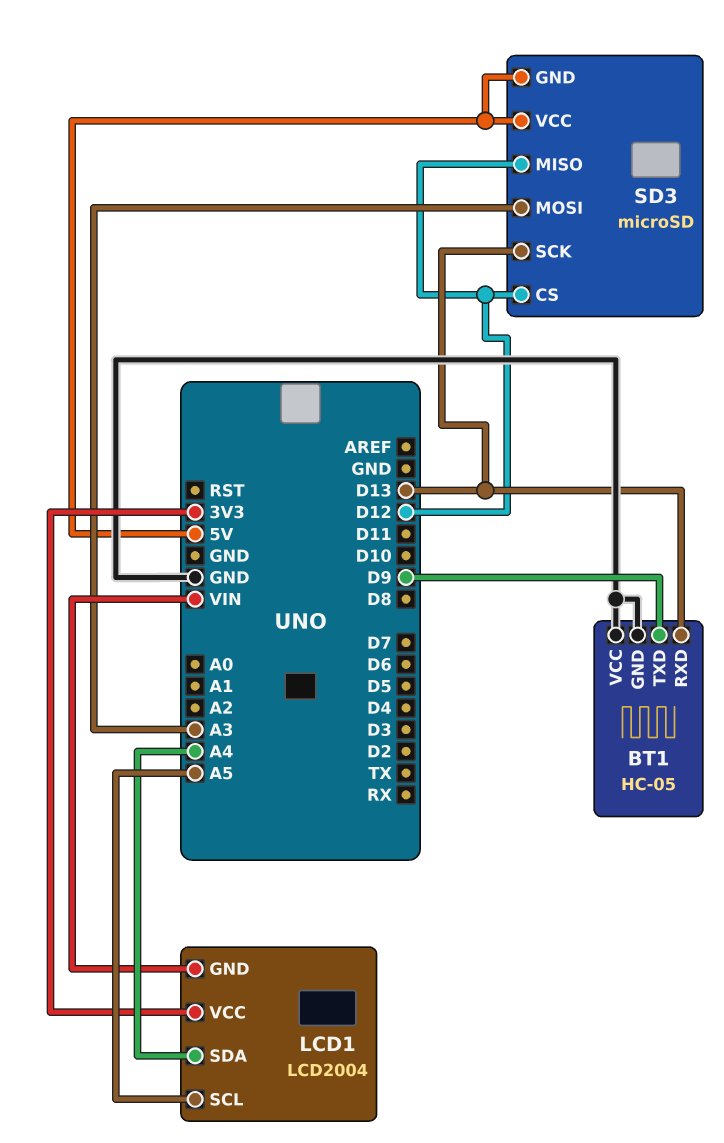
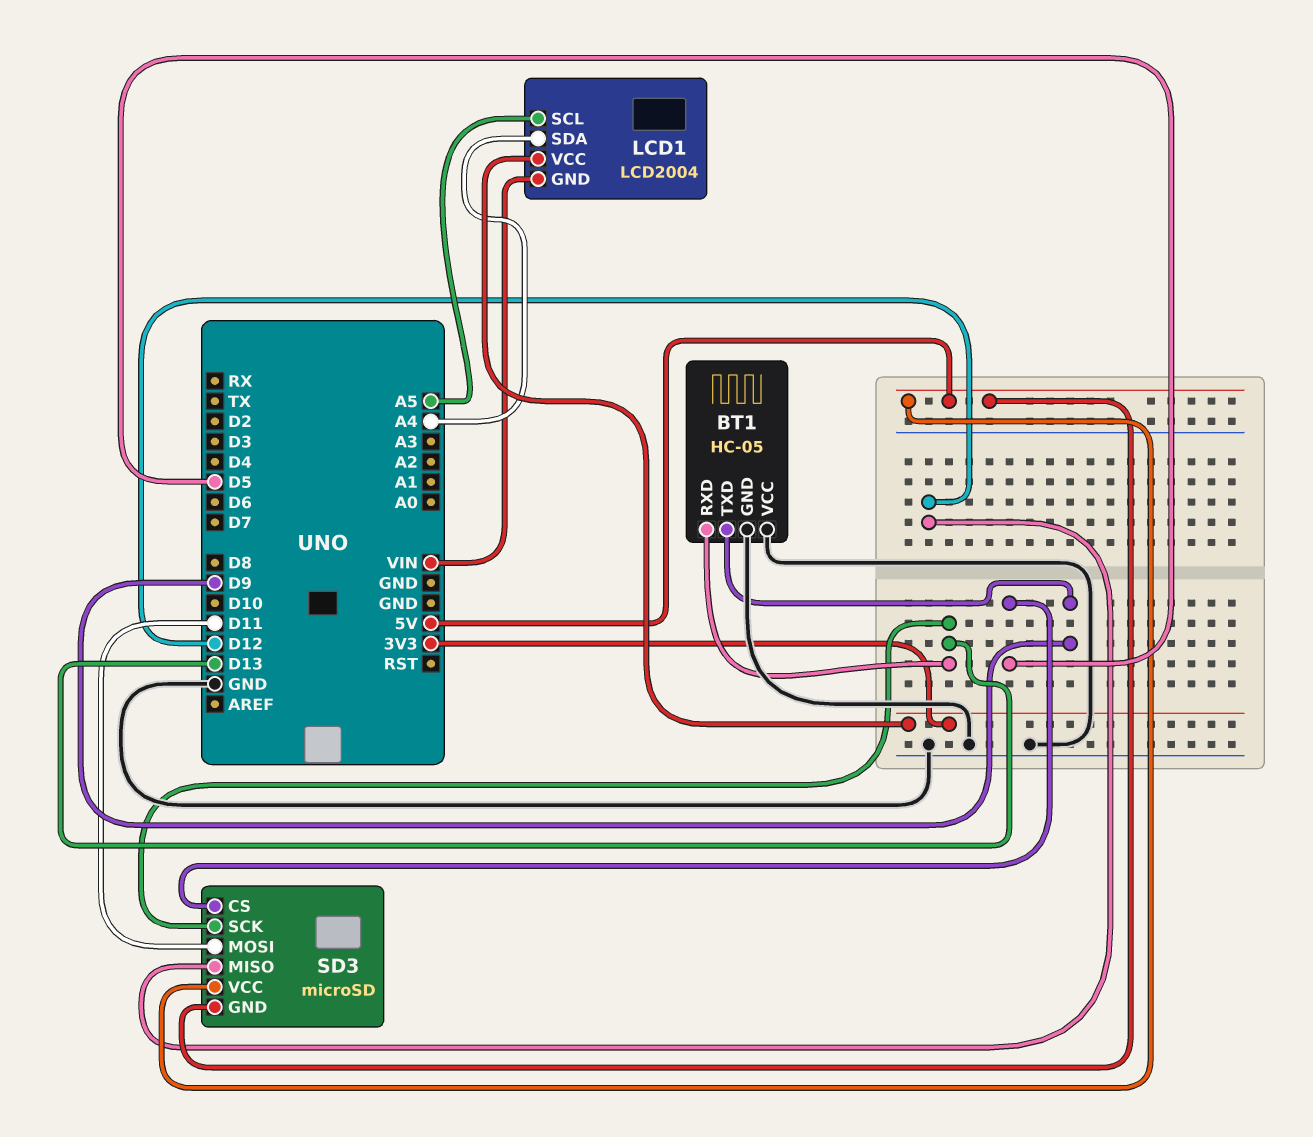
SD3 pin CS: D12 -> D5
SD3 pin MOSI: A3 -> D11

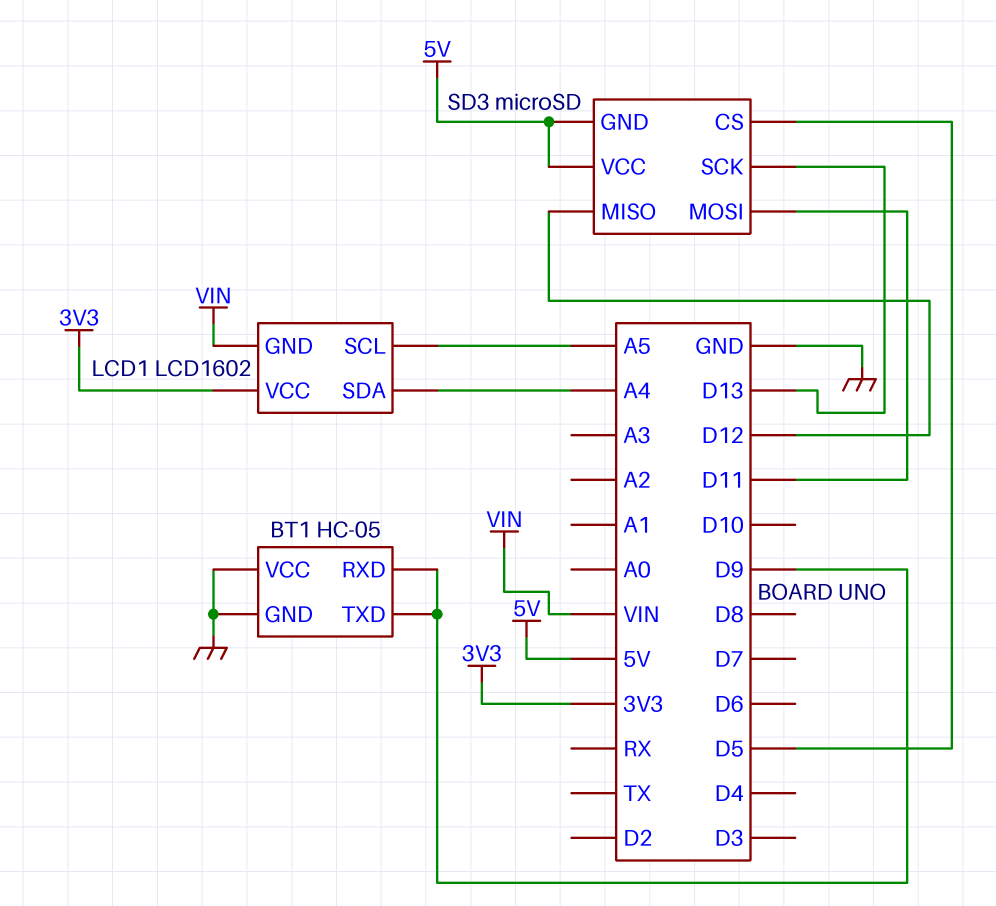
BT1 pin RXD: D13 -> D9
LCD1: LCD2004 -> LCD1602

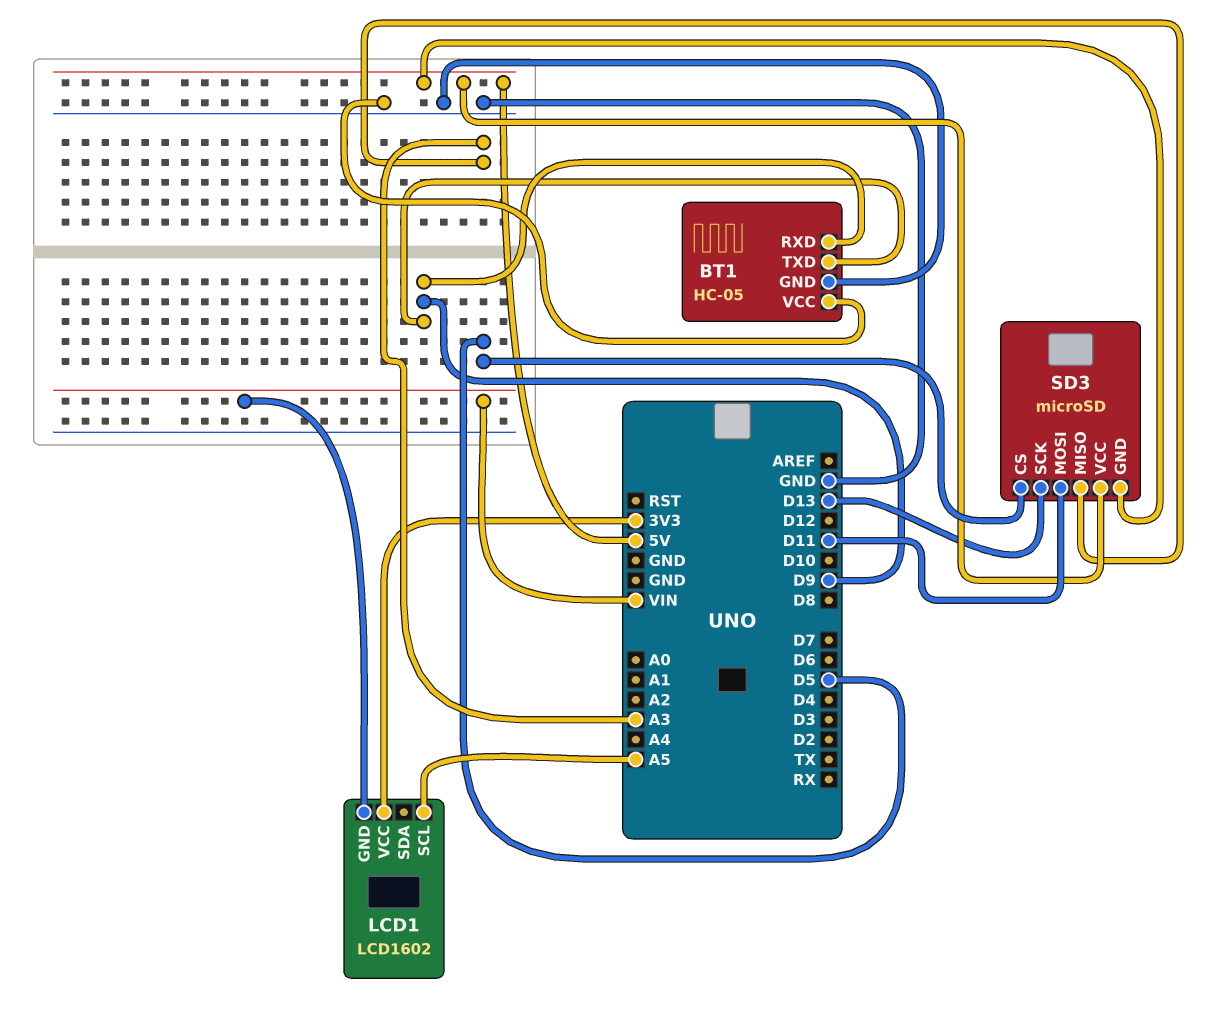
LCD1 pin SDA: A4 -> none
SD3 pin MISO: D12 -> A3

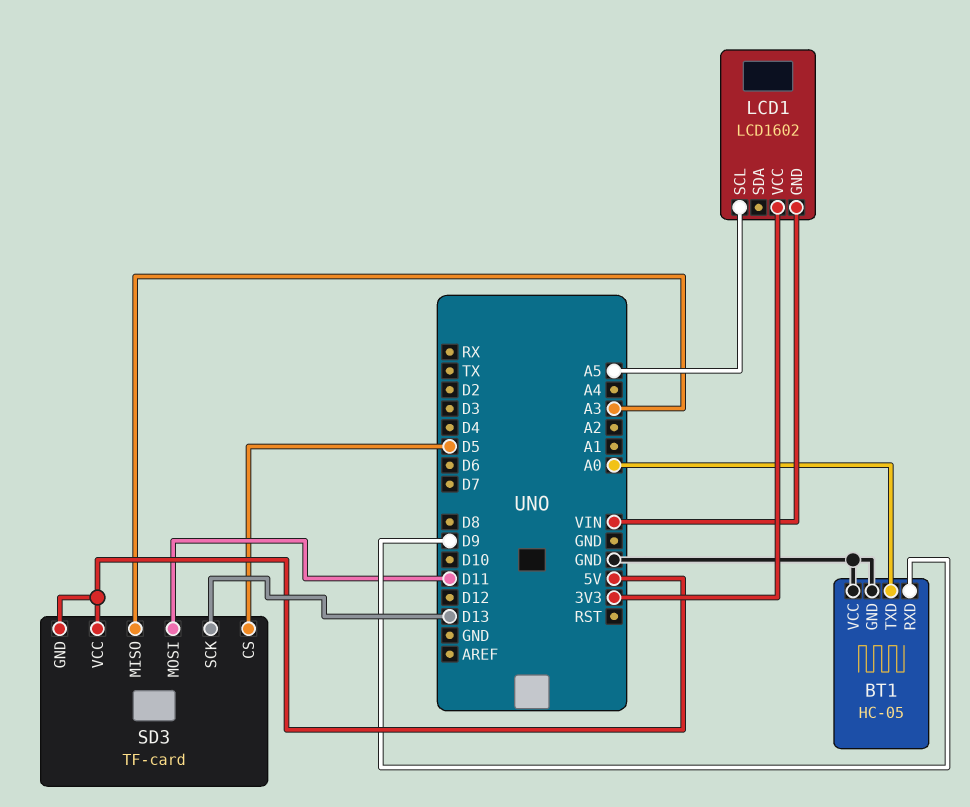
BT1 pin TXD: D9 -> A0
SD3: microSD -> TF-card

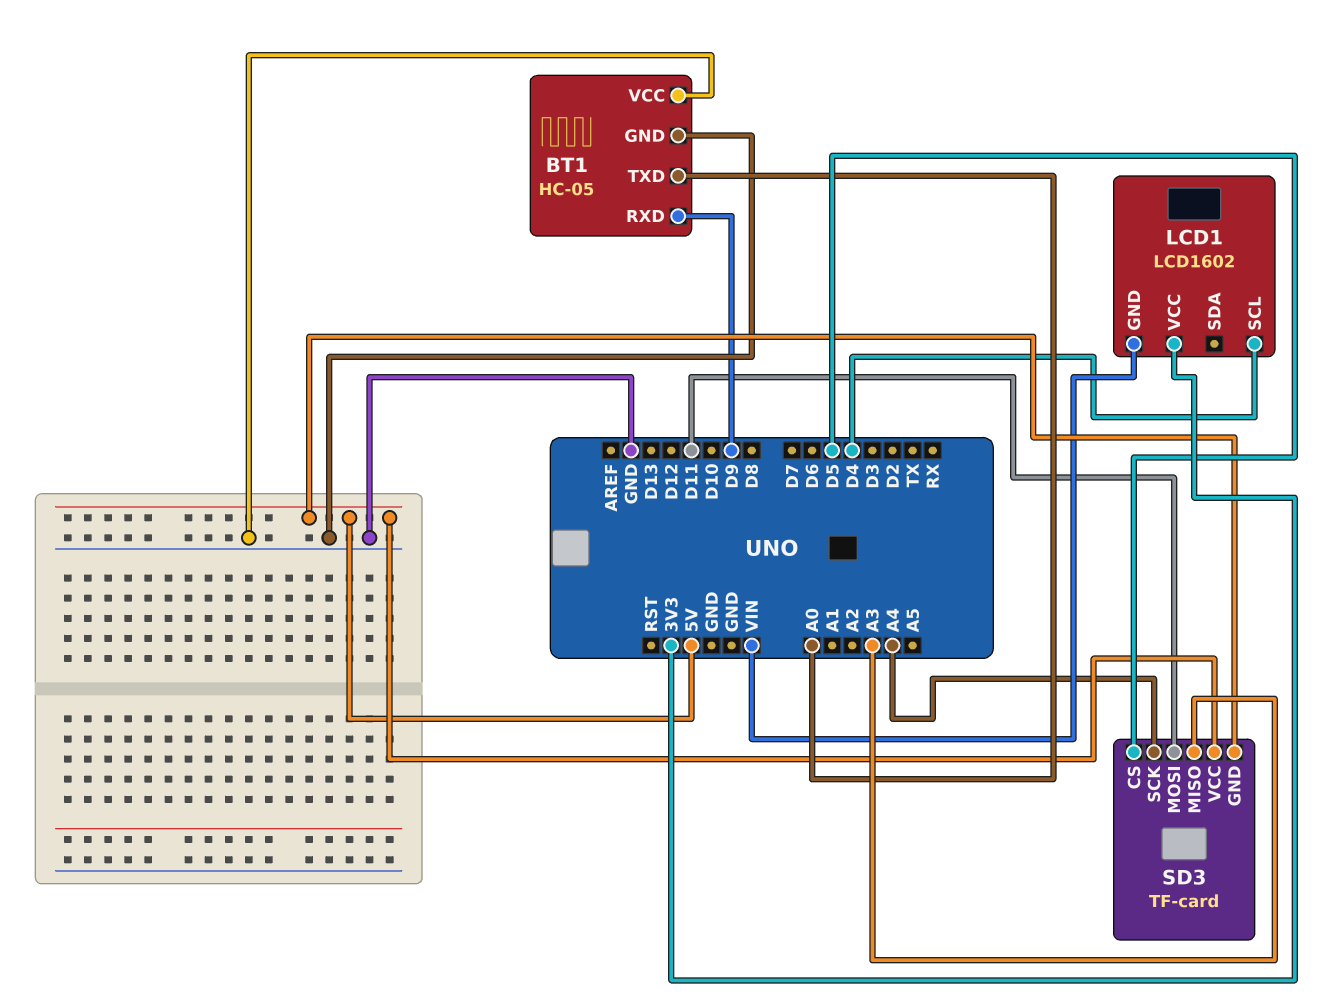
LCD1 pin SCL: A5 -> D4
SD3 pin SCK: D13 -> A4

